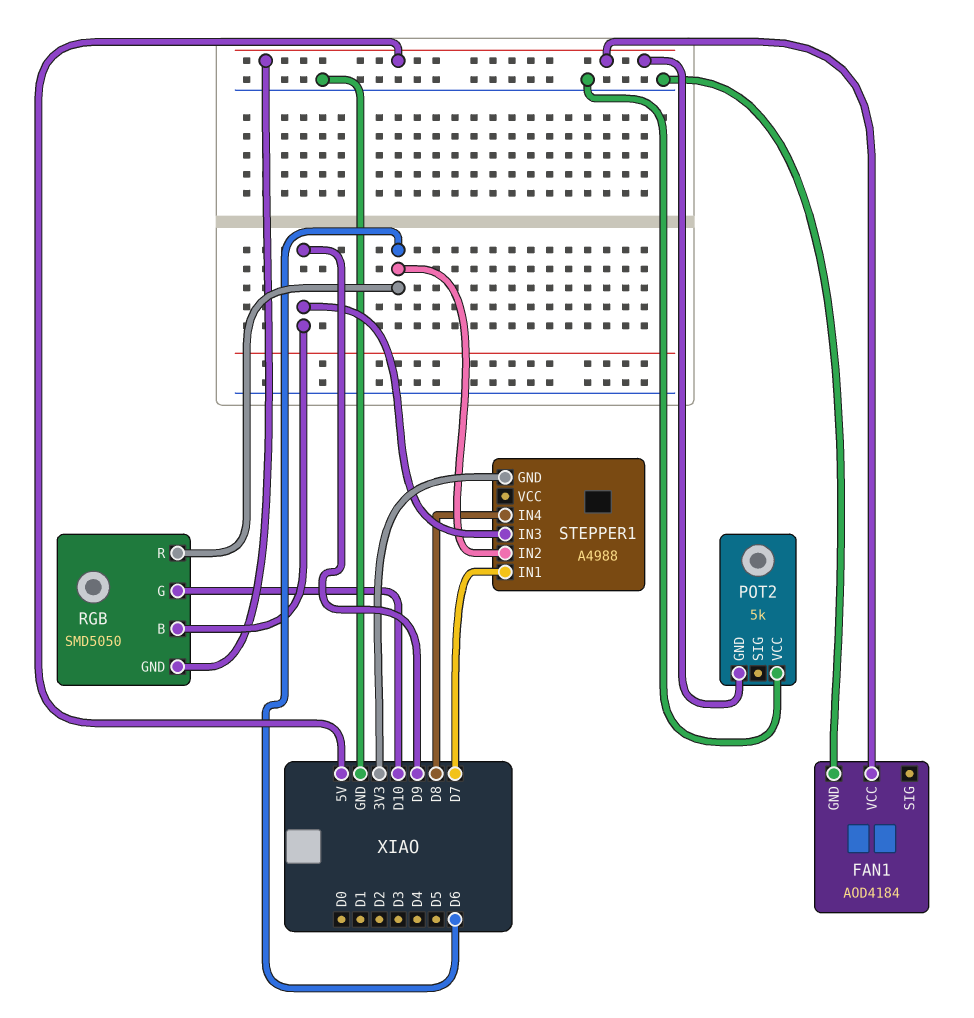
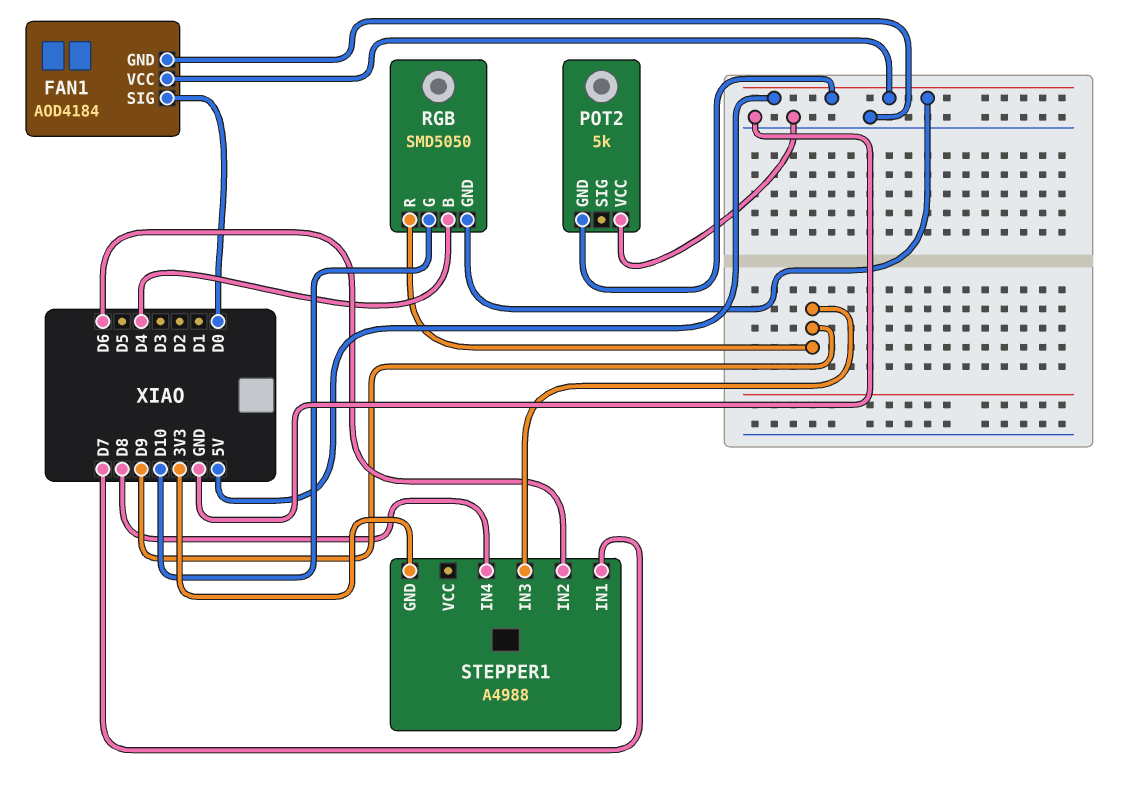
FAN1 pin SIG: none -> D0
RGB pin B: D9 -> D4
RGB pin R: D6 -> D9

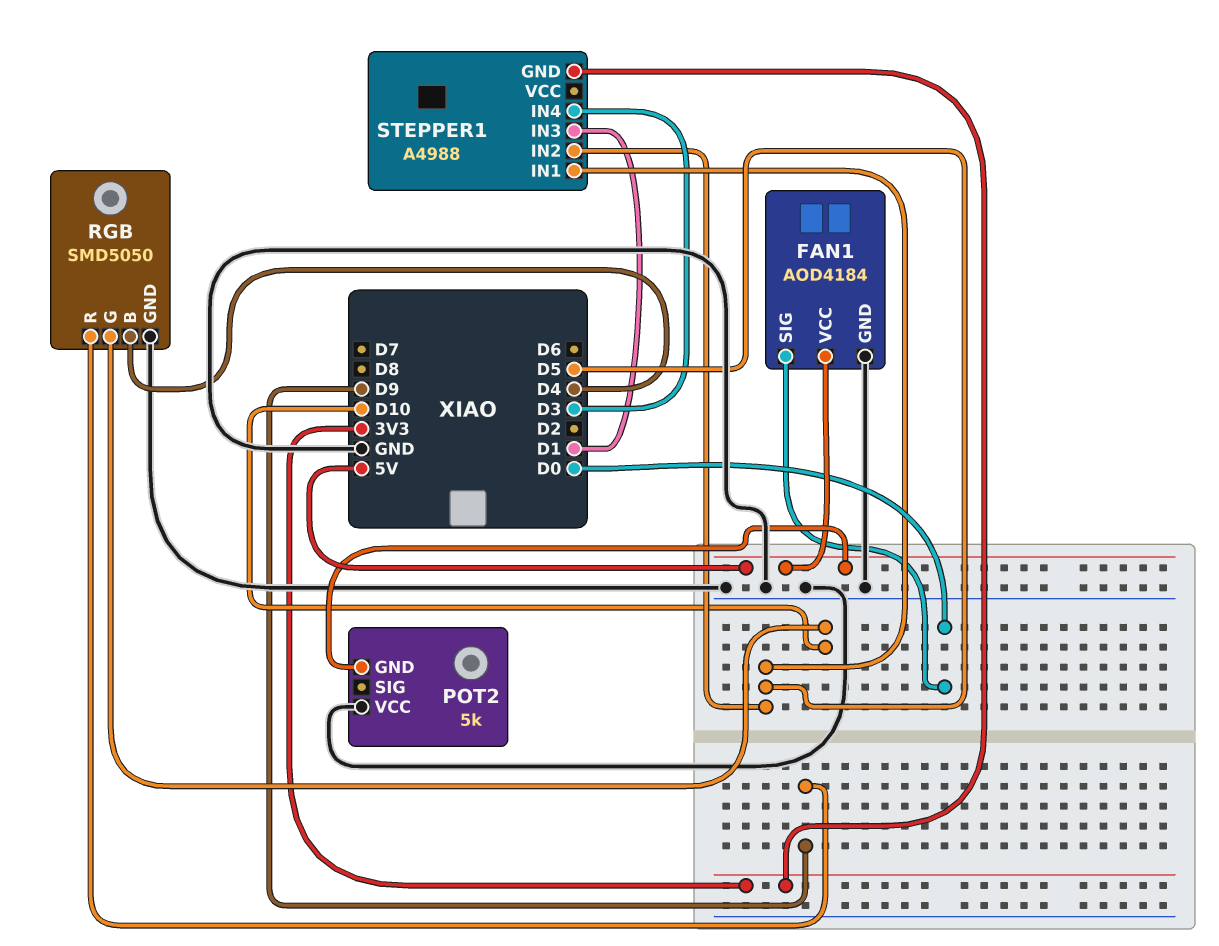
RGB pin GND: 5V -> GND
STEPPER1 pin IN1: D7 -> D5
STEPPER1 pin IN2: D6 -> D5
STEPPER1 pin IN3: D9 -> D1
STEPPER1 pin IN4: D8 -> D3

